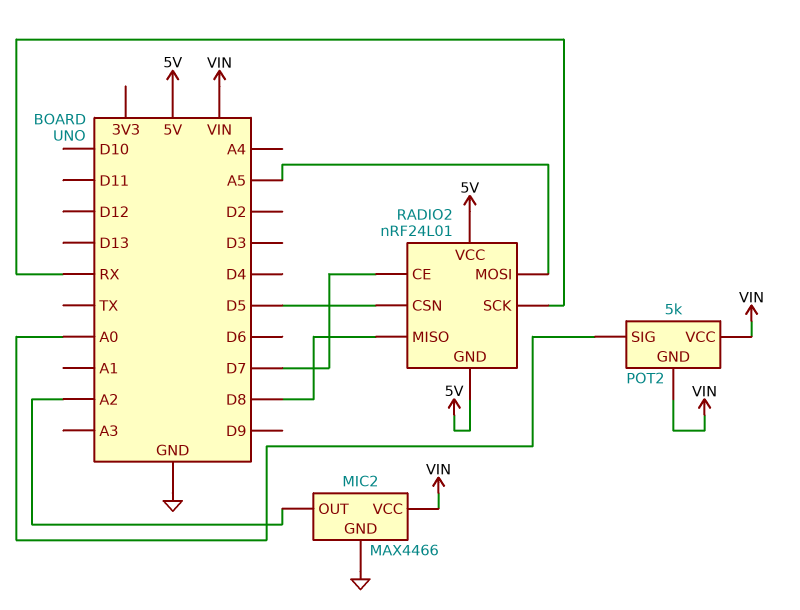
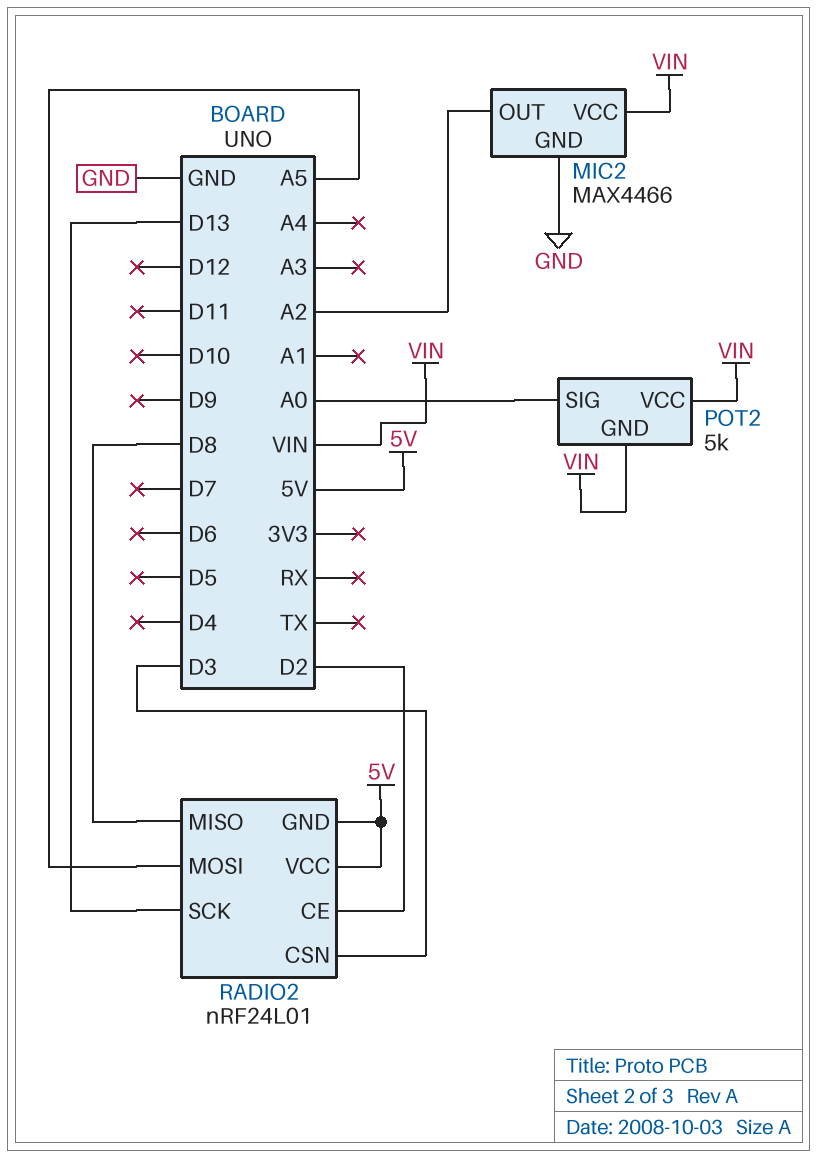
RADIO2 pin CE: D7 -> D2
RADIO2 pin CSN: D5 -> D3
RADIO2 pin SCK: RX -> D13

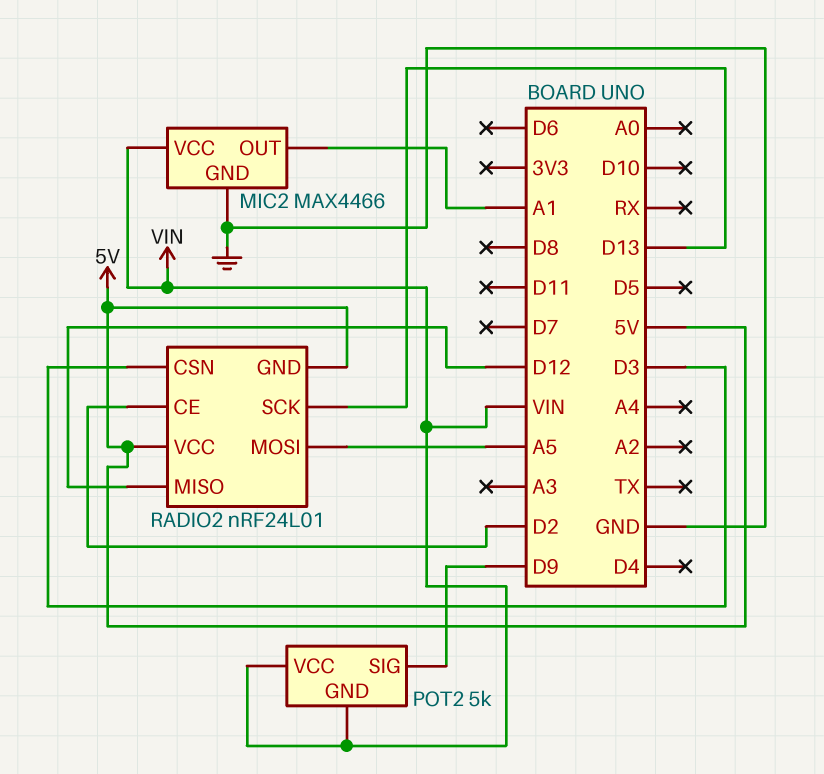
MIC2 pin OUT: A2 -> A1
POT2 pin SIG: A0 -> D9
RADIO2 pin MISO: D8 -> D12

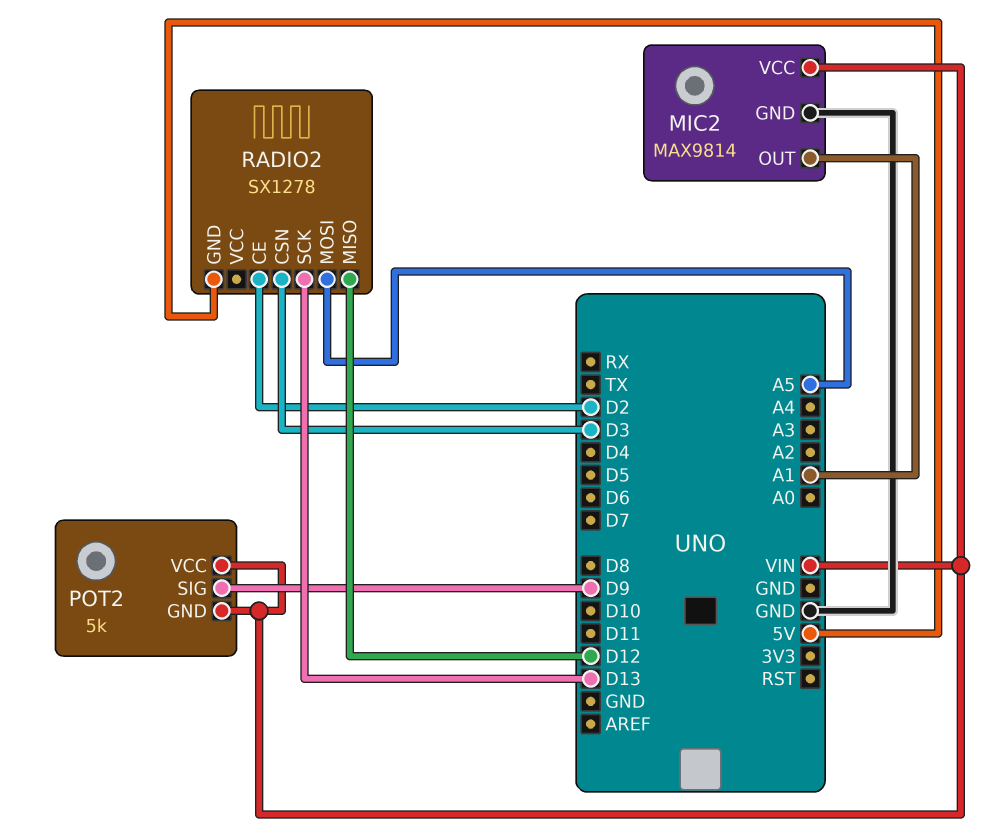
MIC2: MAX4466 -> MAX9814
RADIO2: nRF24L01 -> SX1278
RADIO2 pin VCC: 5V -> none

